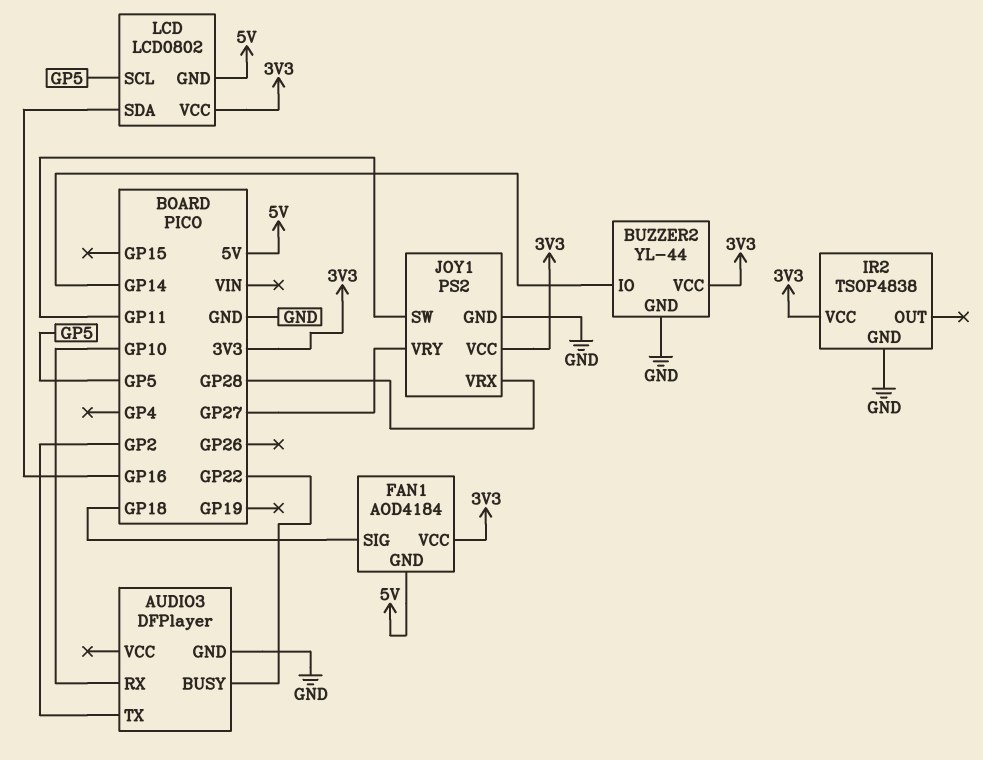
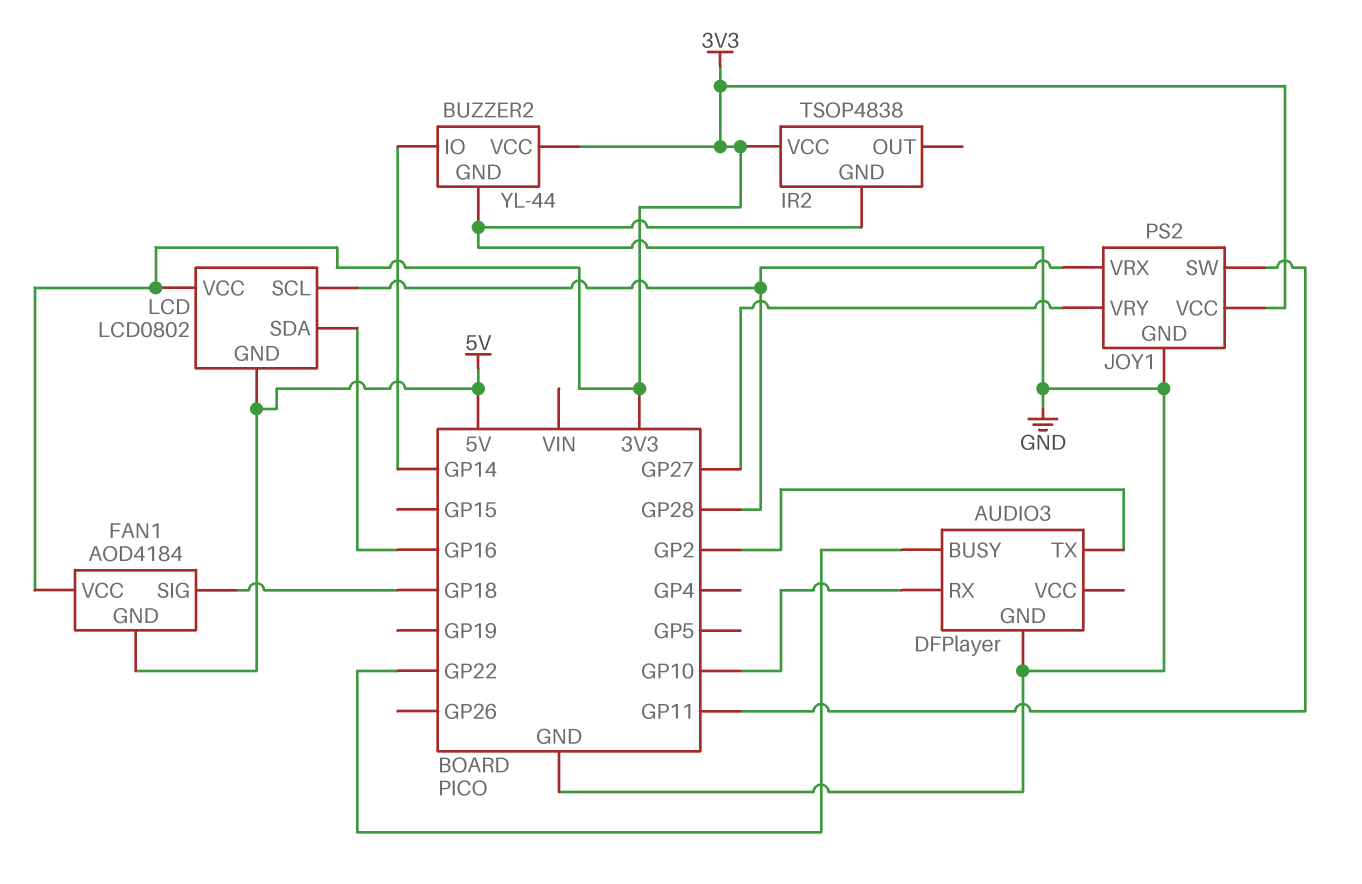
LCD pin SCL: GP5 -> GP28

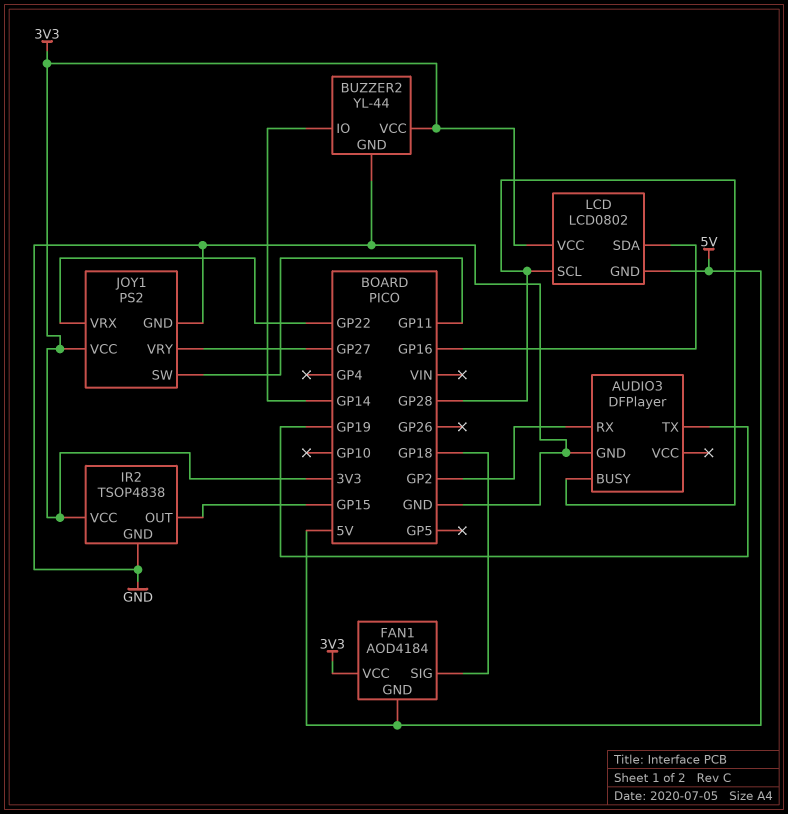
AUDIO3 pin BUSY: GP22 -> GP28
AUDIO3 pin RX: GP10 -> GP2
AUDIO3 pin TX: GP2 -> GP19
IR2 pin OUT: none -> GP15
JOY1 pin VRX: GP28 -> GP22

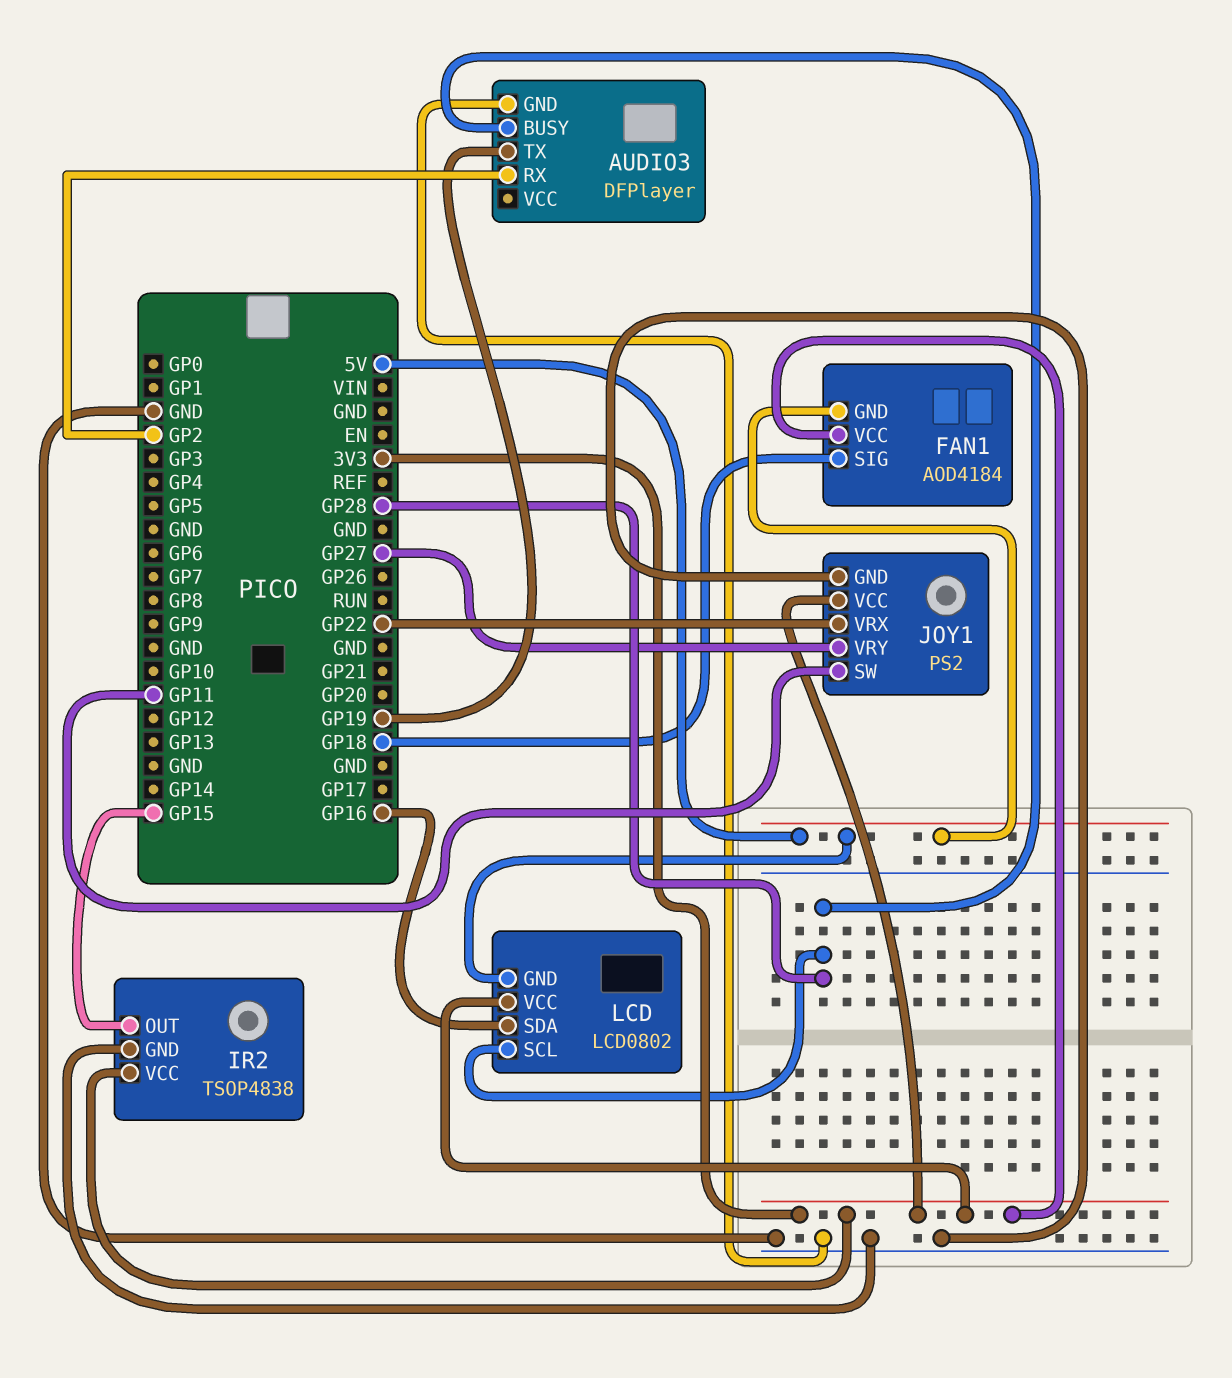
BUZZER2: YL-44 -> none
BUZZER2 pin GND: GND -> none
BUZZER2 pin IO: GP14 -> none
BUZZER2 pin VCC: 3V3 -> none

